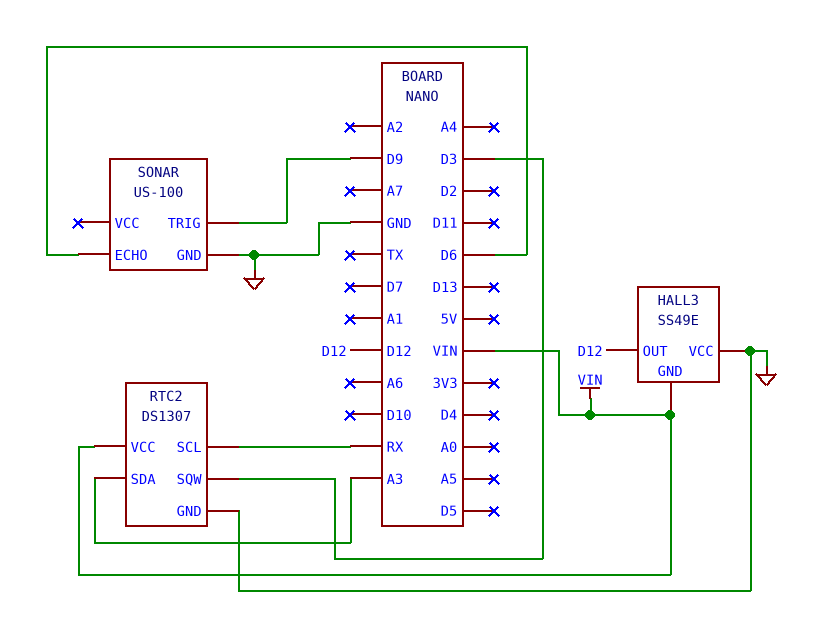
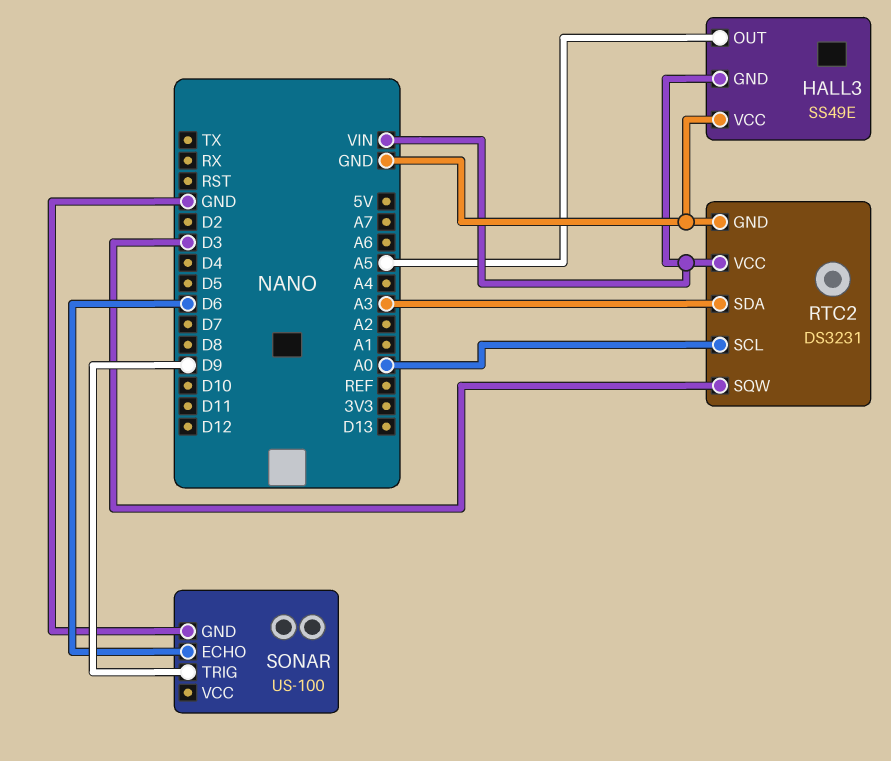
HALL3 pin OUT: D12 -> A5
RTC2: DS1307 -> DS3231
RTC2 pin SCL: RX -> A0

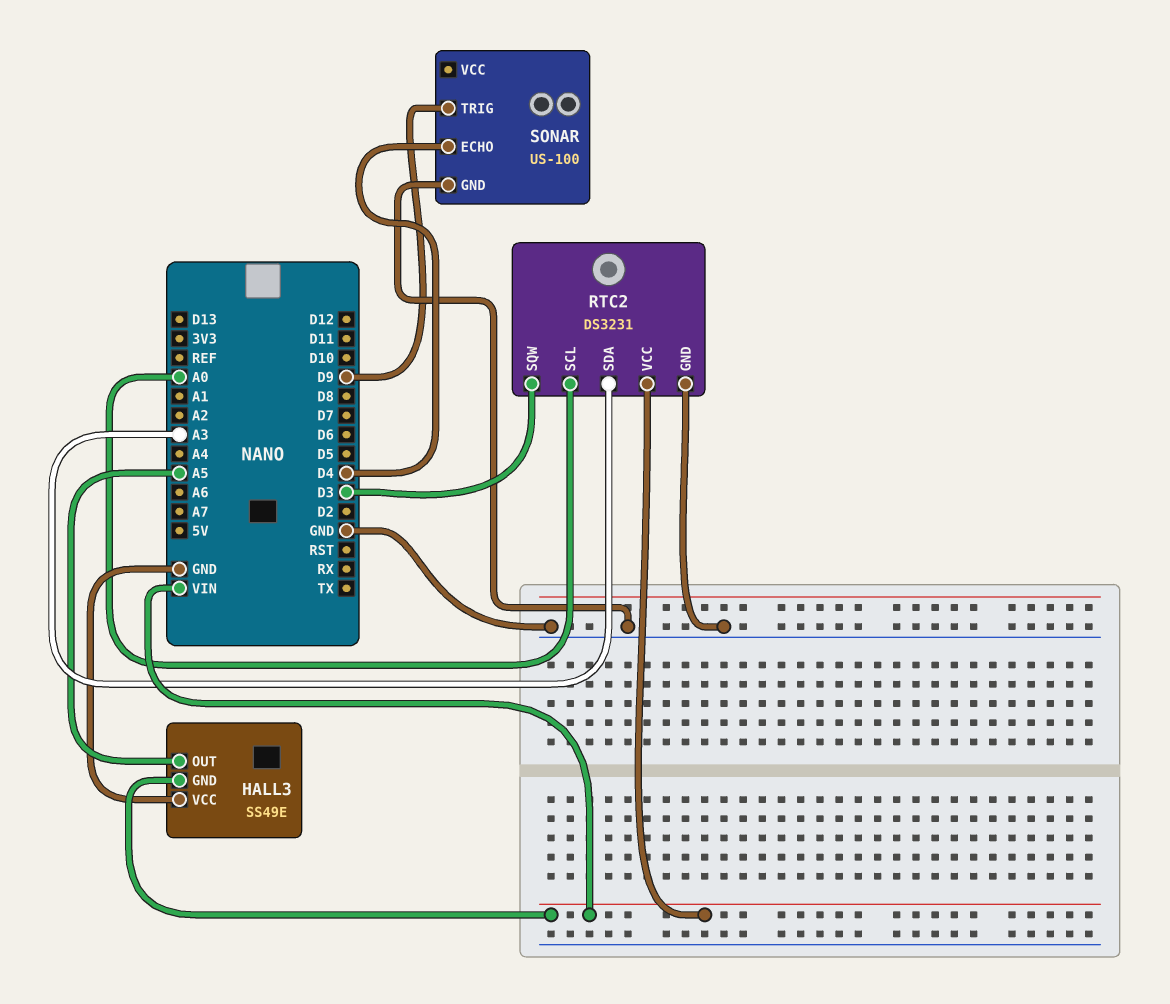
SONAR pin ECHO: D6 -> D4

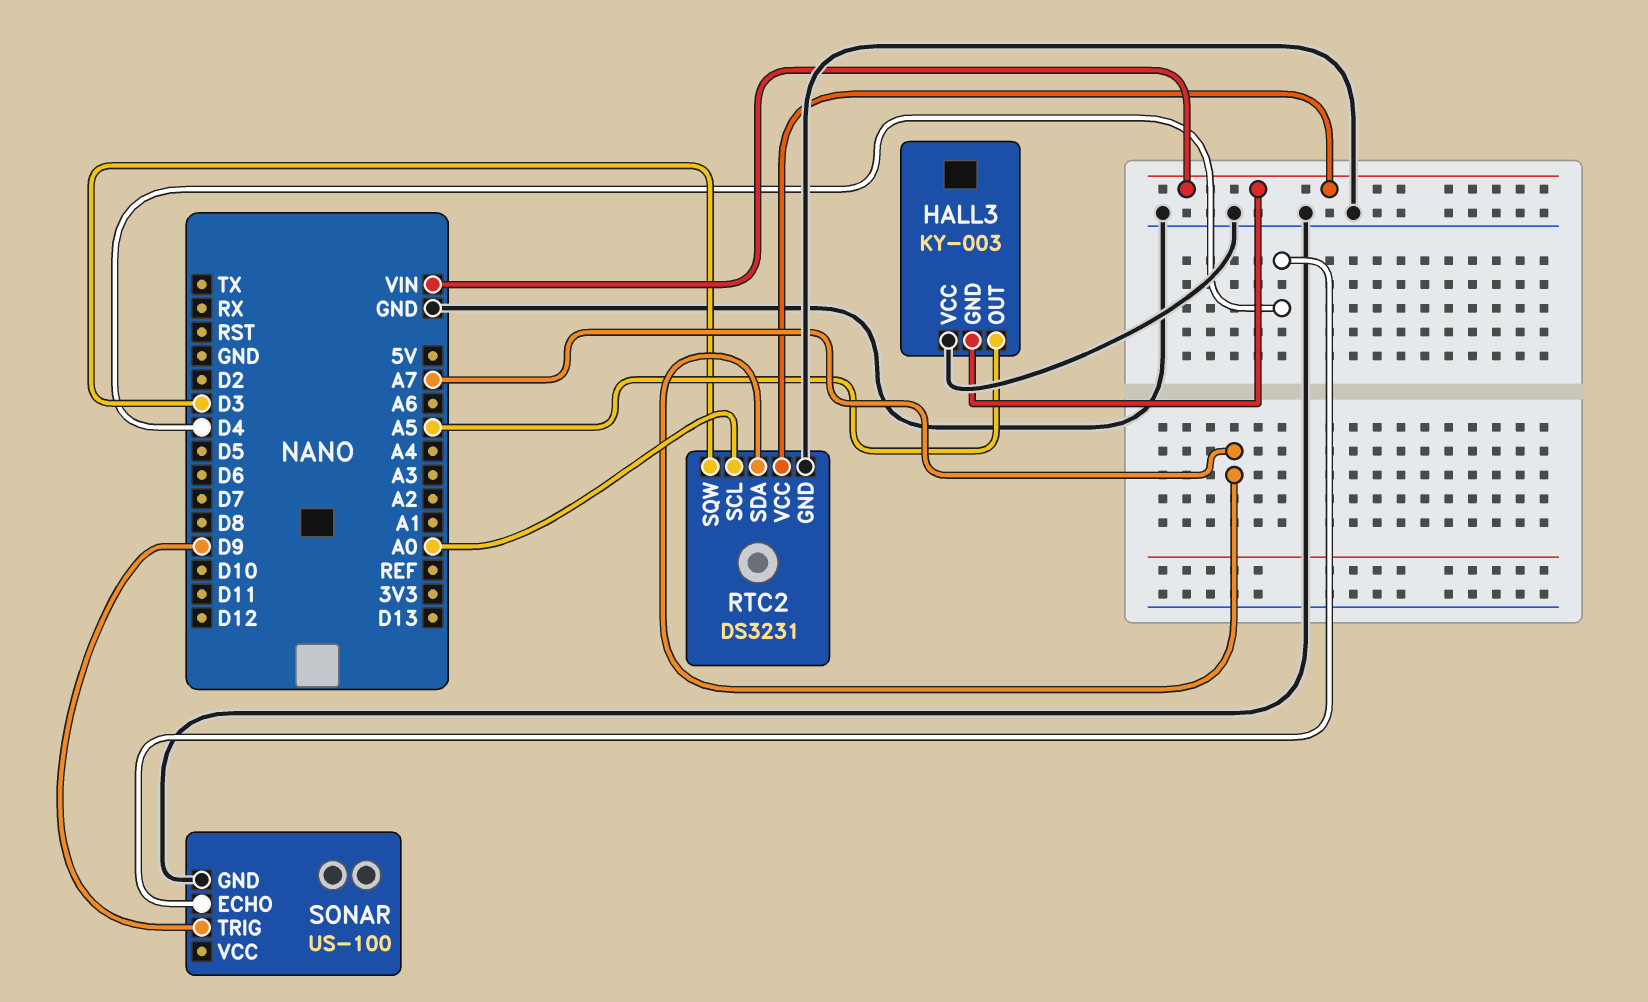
HALL3: SS49E -> KY-003
RTC2 pin SDA: A3 -> A7

